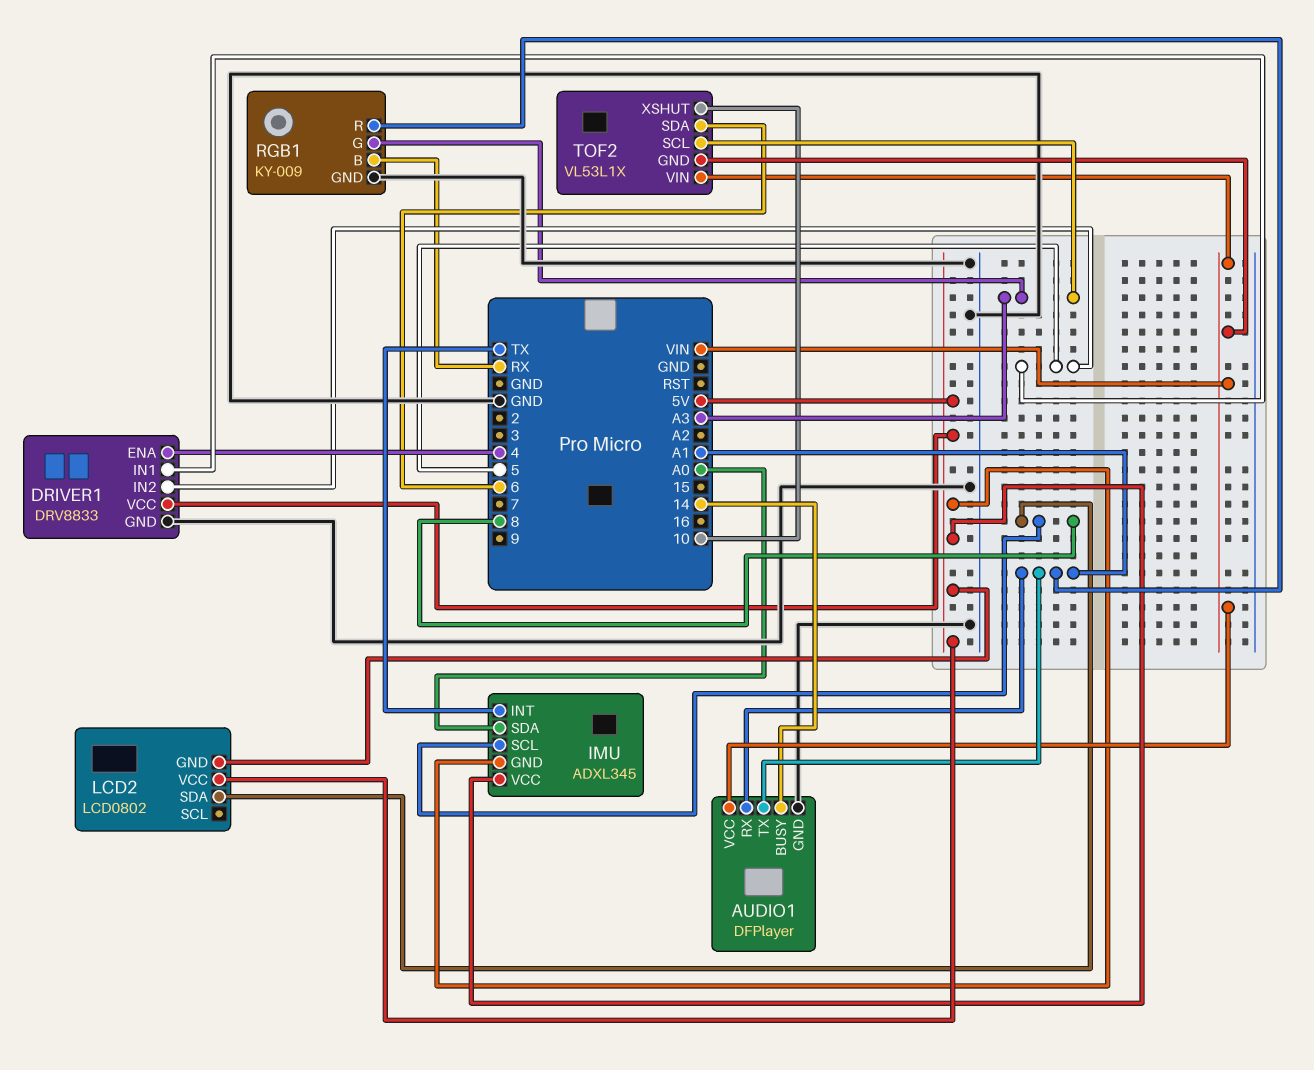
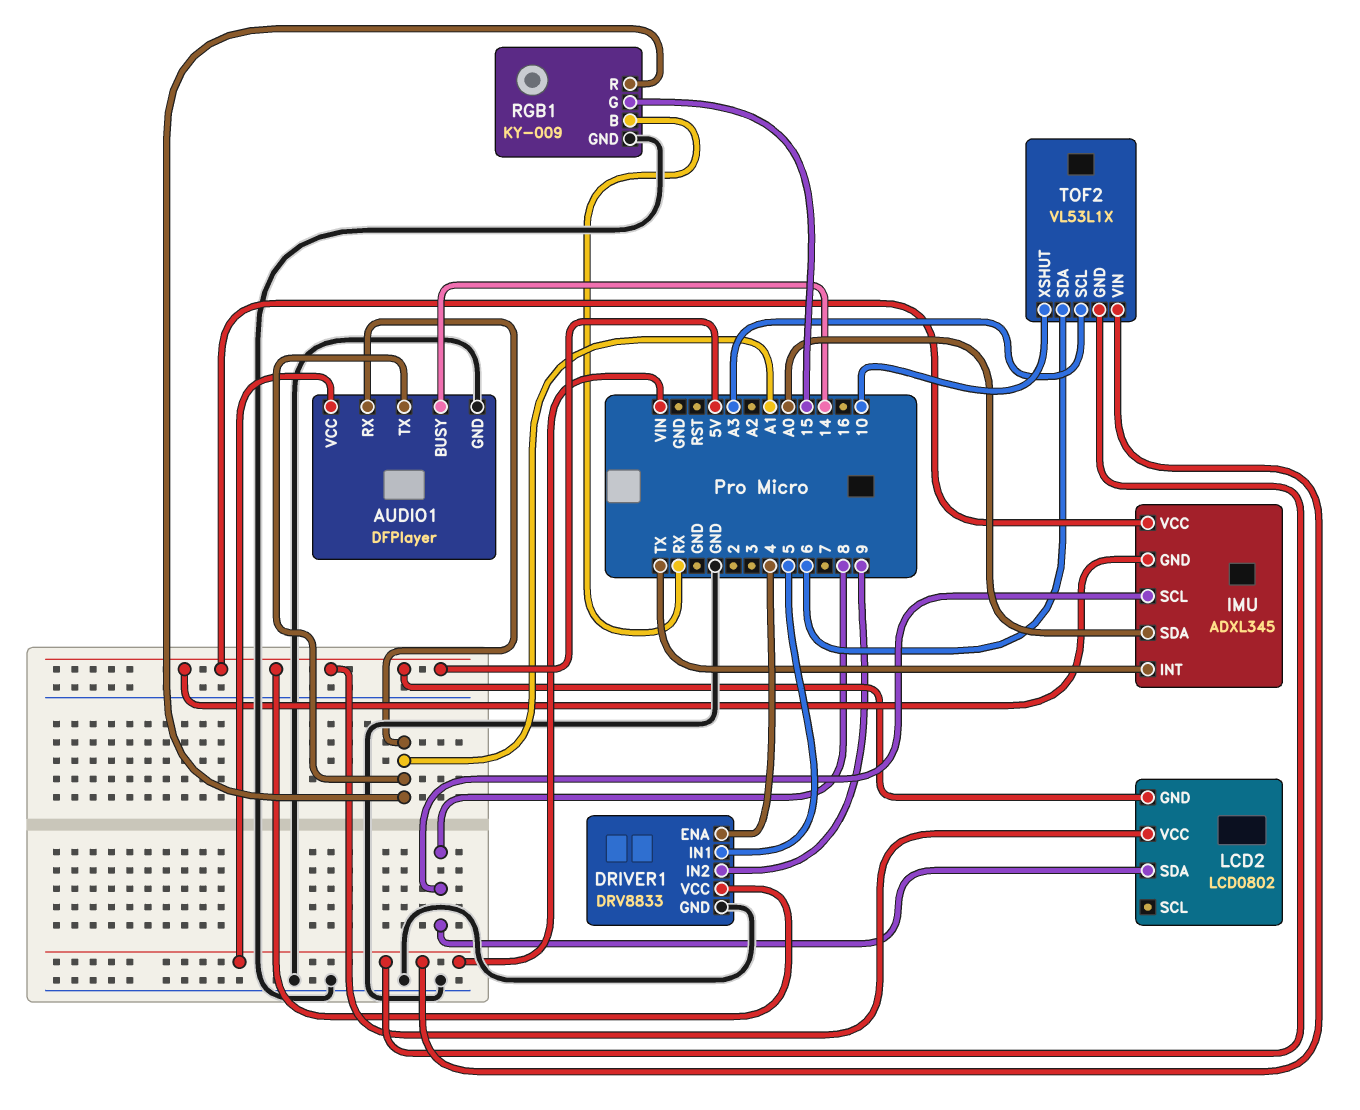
DRIVER1 pin IN2: 5 -> 9
RGB1 pin G: A3 -> 15

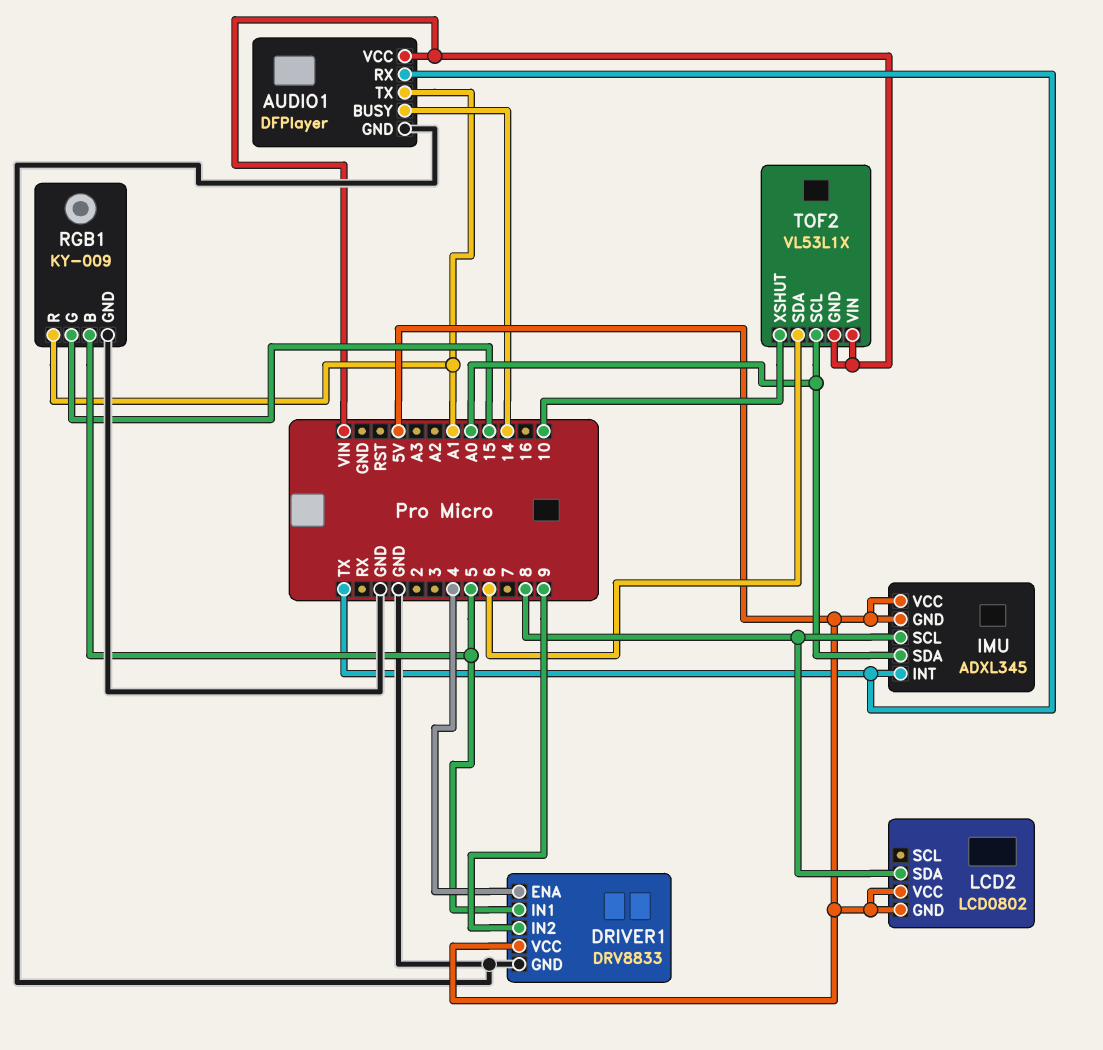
AUDIO1 pin RX: A1 -> TX
RGB1 pin B: RX -> 5
TOF2 pin SCL: A3 -> A0

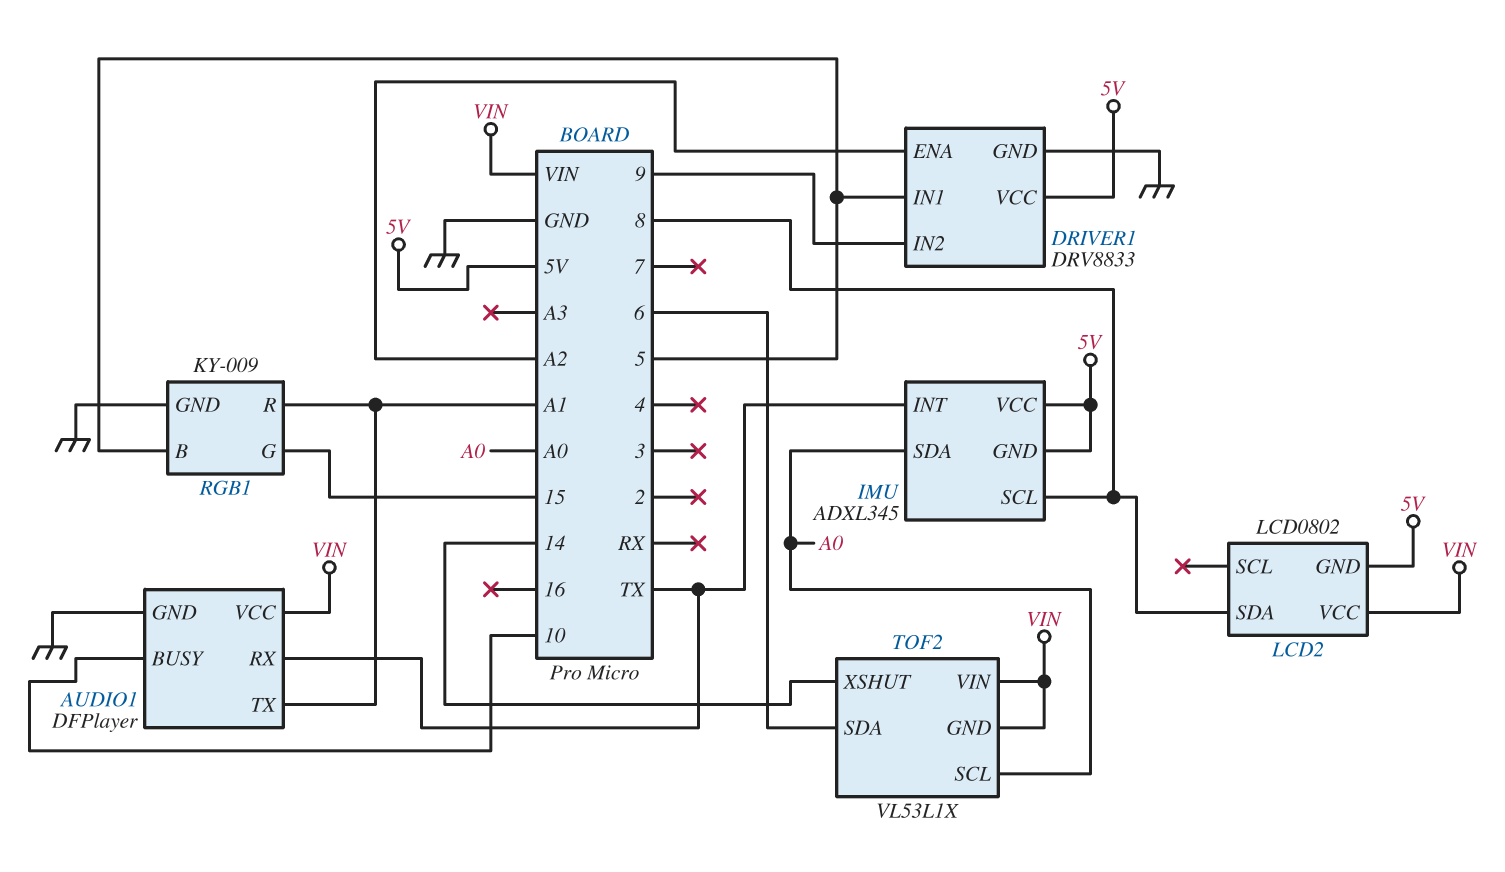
AUDIO1 pin BUSY: 14 -> 10
DRIVER1 pin ENA: 4 -> A2
LCD2 pin VCC: 5V -> VIN
TOF2 pin XSHUT: 10 -> 14

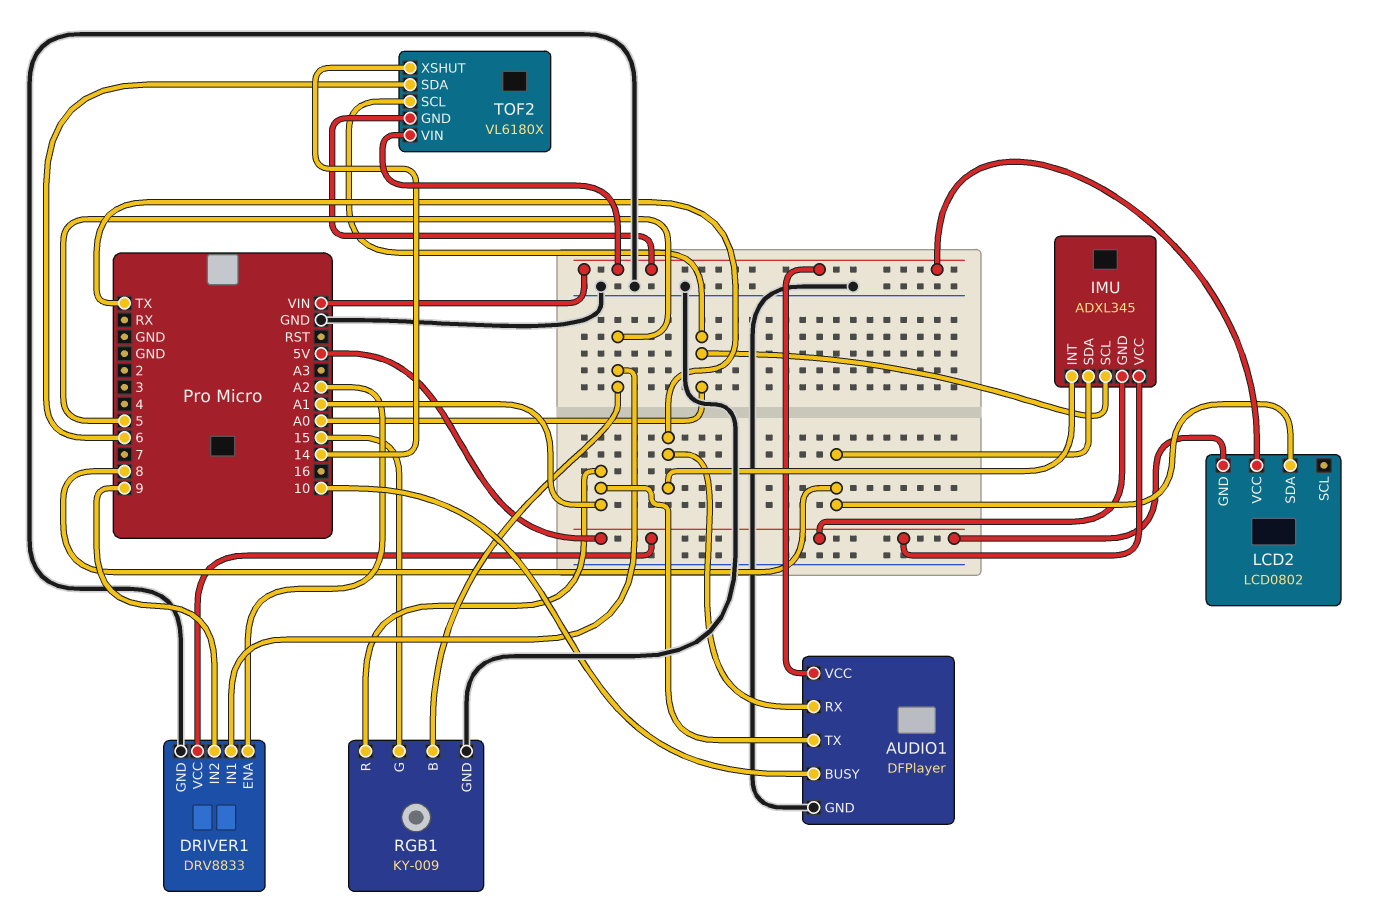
IMU pin SCL: 8 -> A0
IMU pin SDA: A0 -> 8
TOF2: VL53L1X -> VL6180X

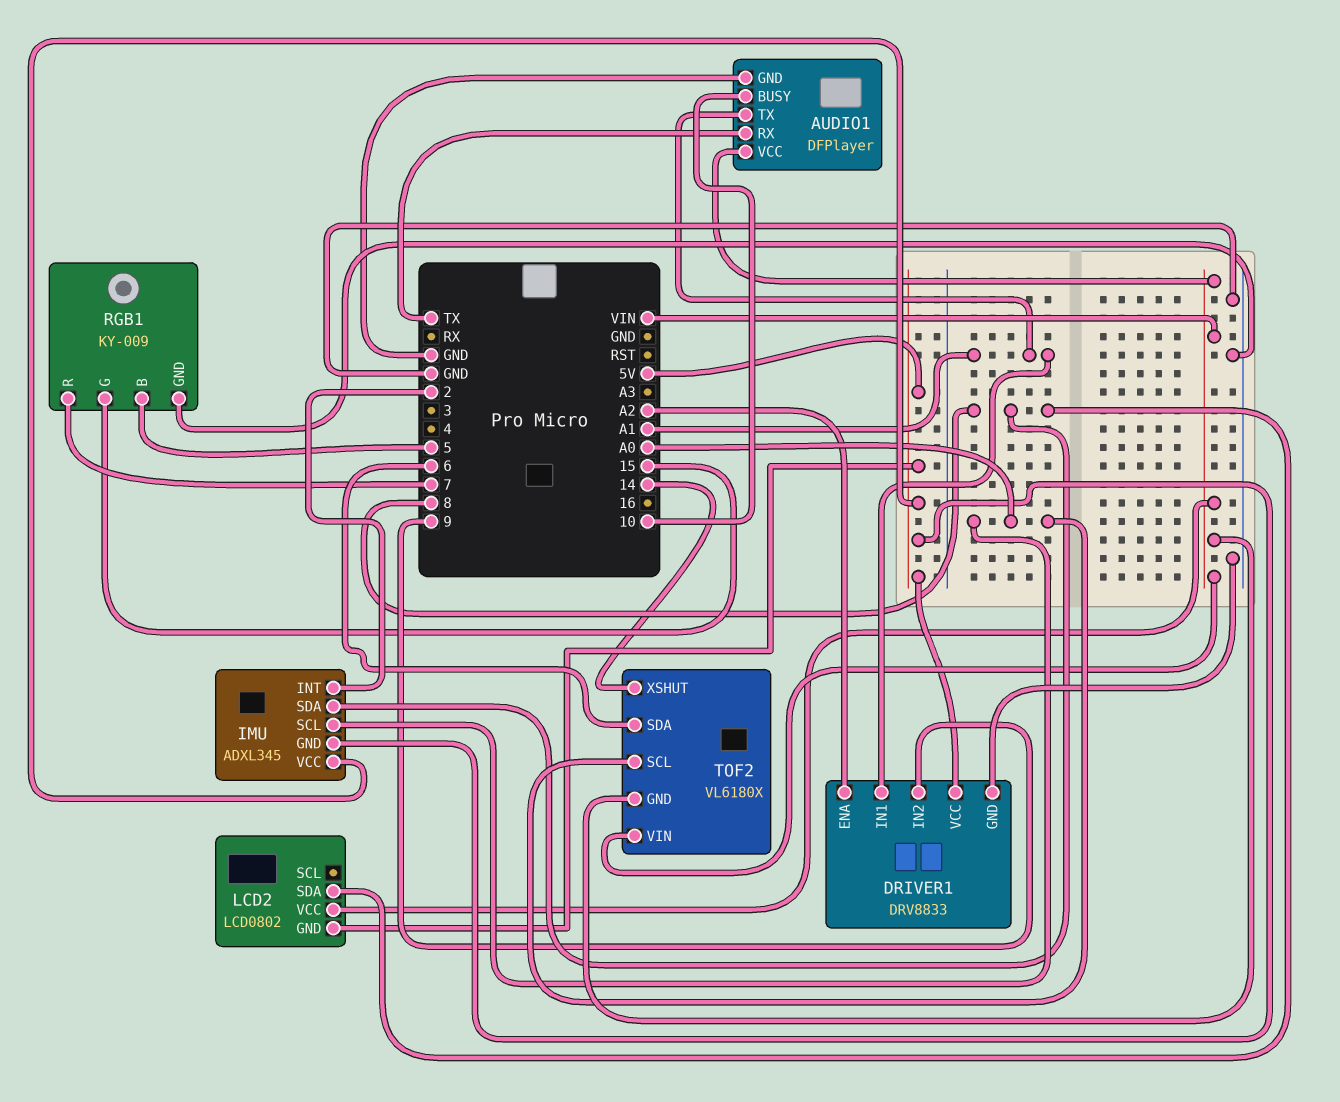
DRIVER1 pin IN1: 5 -> A1
IMU pin INT: TX -> 2
RGB1 pin R: A1 -> 7

